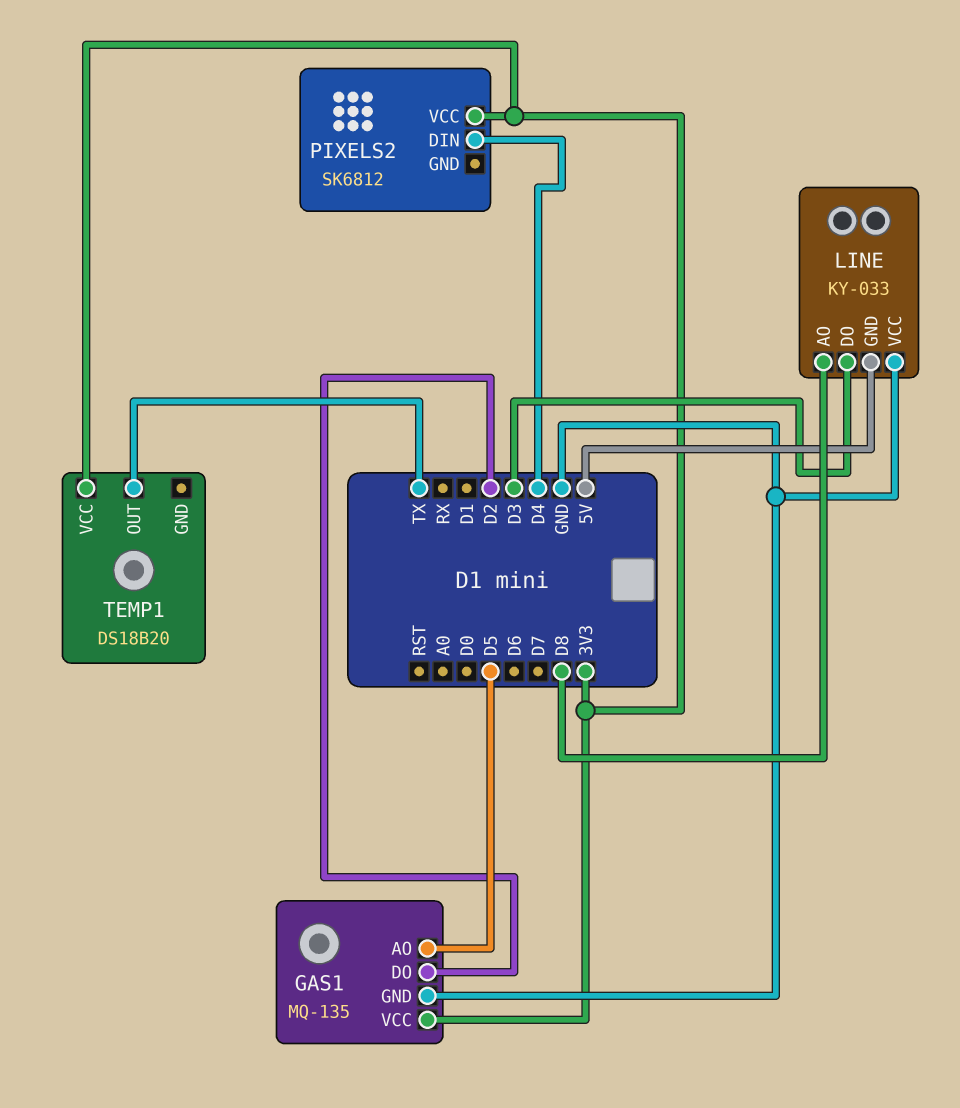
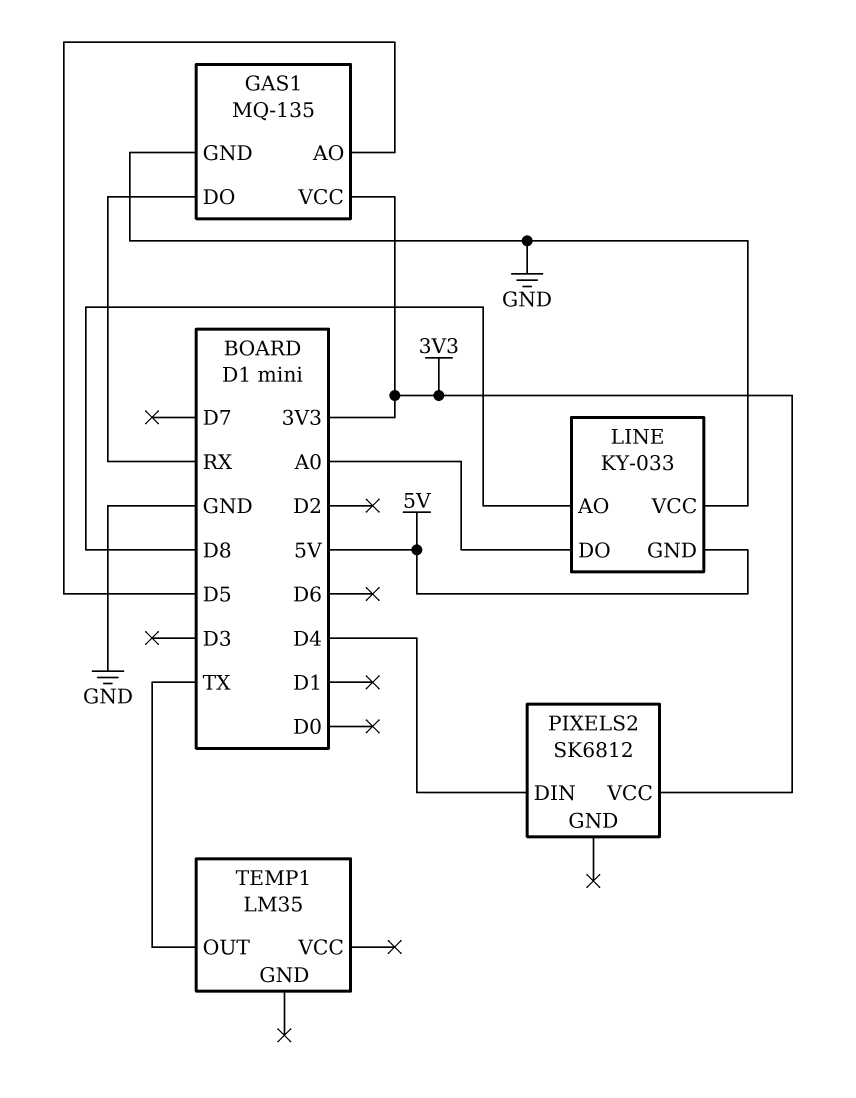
GAS1 pin DO: D2 -> RX
LINE pin DO: D3 -> A0
TEMP1: DS18B20 -> LM35
TEMP1 pin VCC: 3V3 -> none

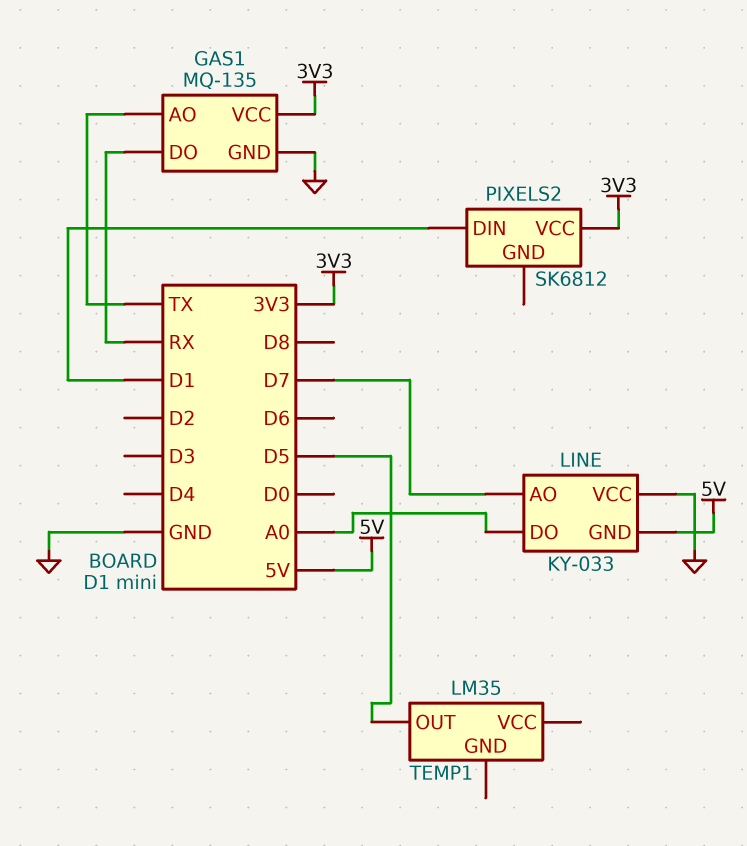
GAS1 pin AO: D5 -> TX
LINE pin AO: D8 -> D7
PIXELS2 pin DIN: D4 -> D1
TEMP1 pin OUT: TX -> D5

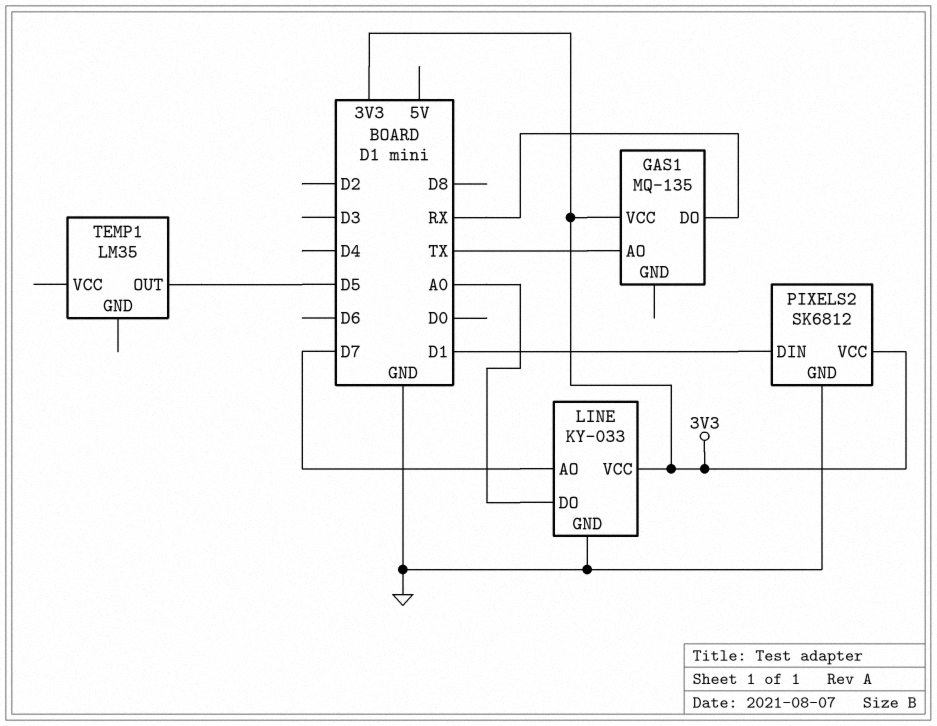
GAS1 pin GND: GND -> none
LINE pin GND: 5V -> GND
LINE pin VCC: GND -> 3V3
PIXELS2 pin GND: none -> GND

